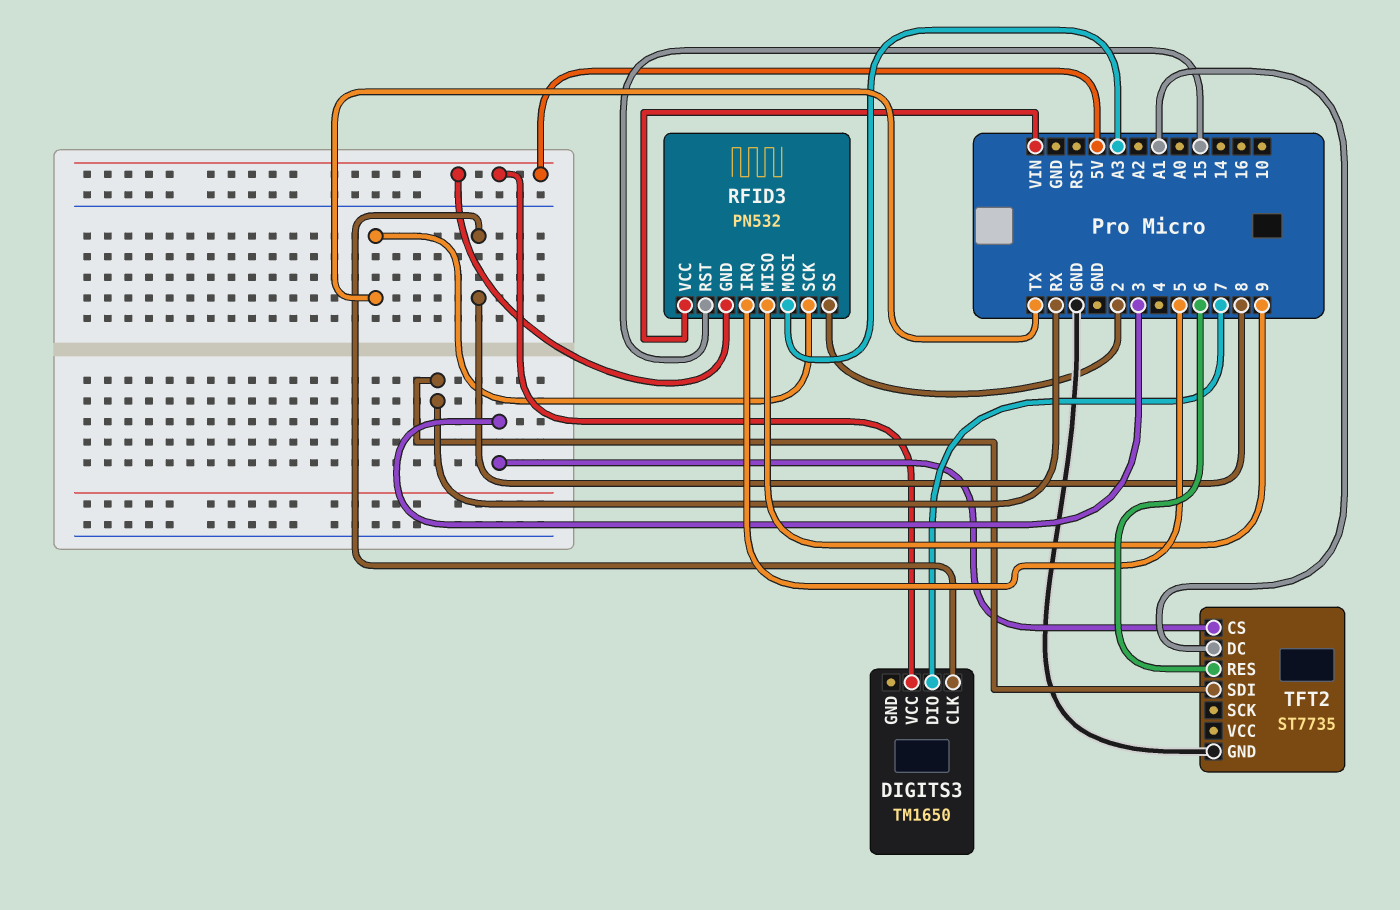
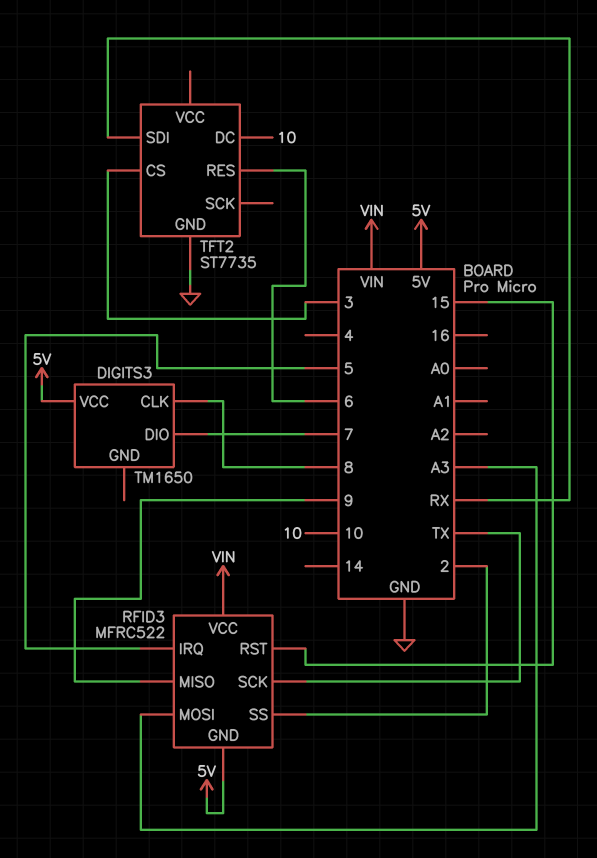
RFID3: PN532 -> MFRC522
TFT2 pin DC: A1 -> 10

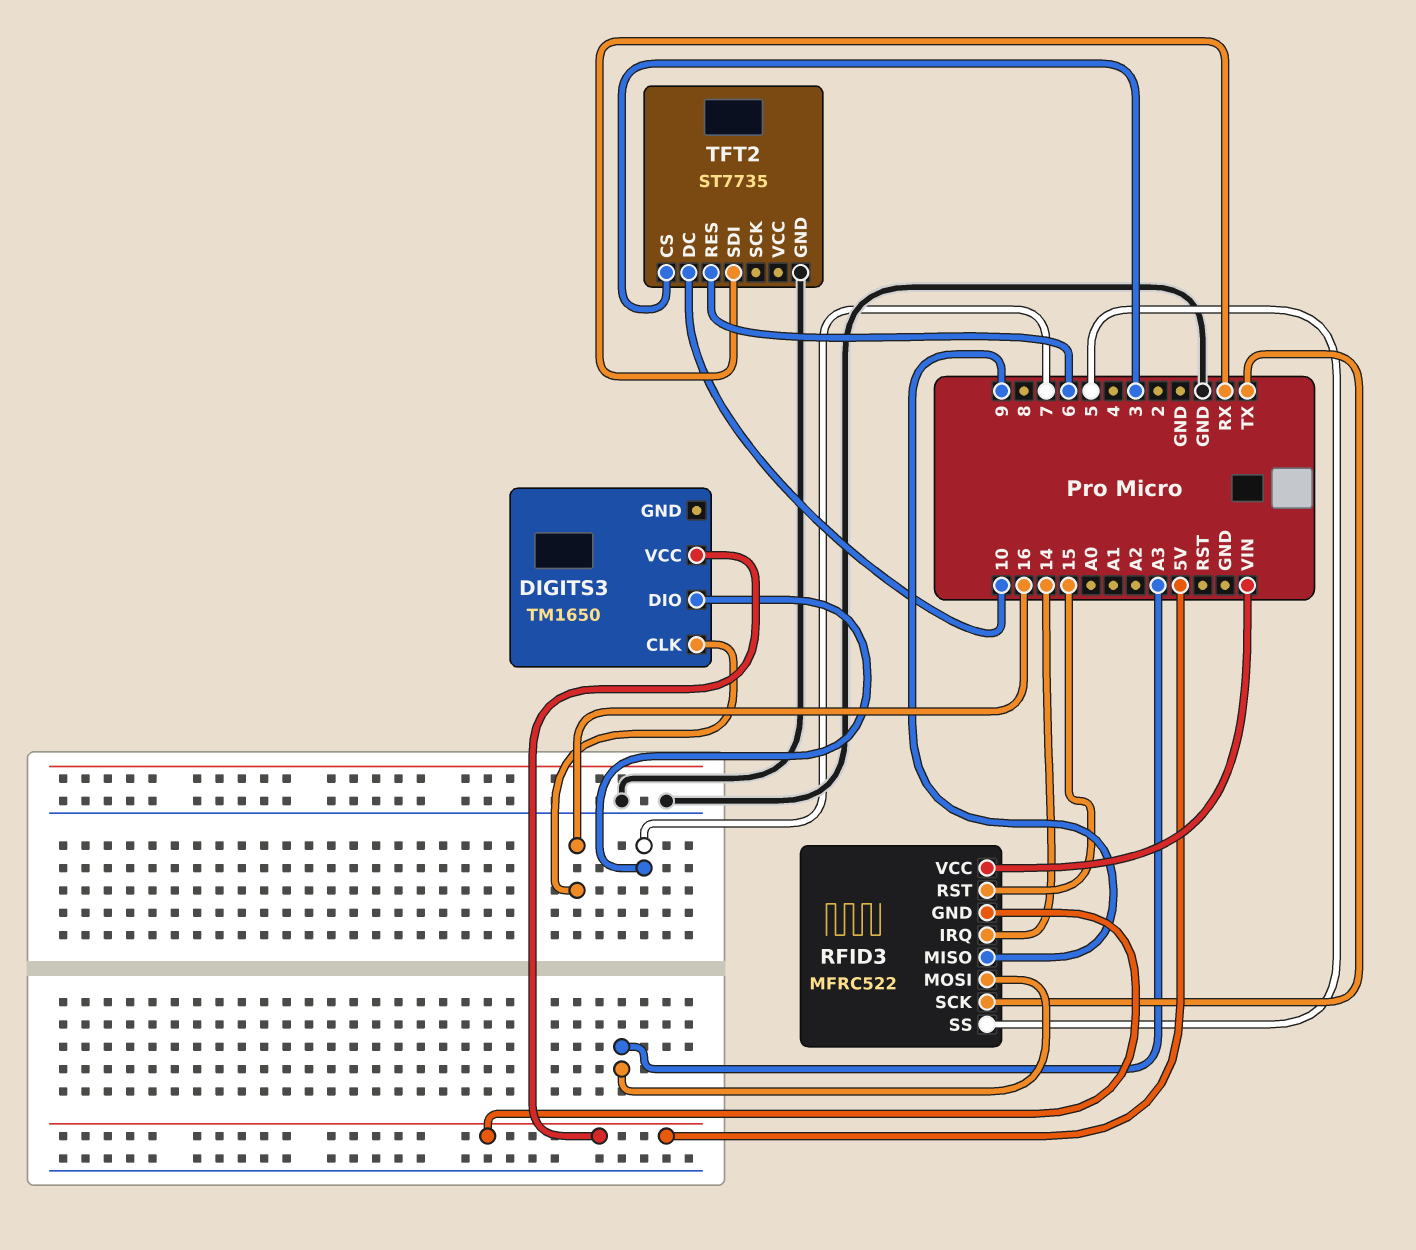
DIGITS3 pin CLK: 8 -> 16
RFID3 pin IRQ: 5 -> 14
RFID3 pin SS: 2 -> 5

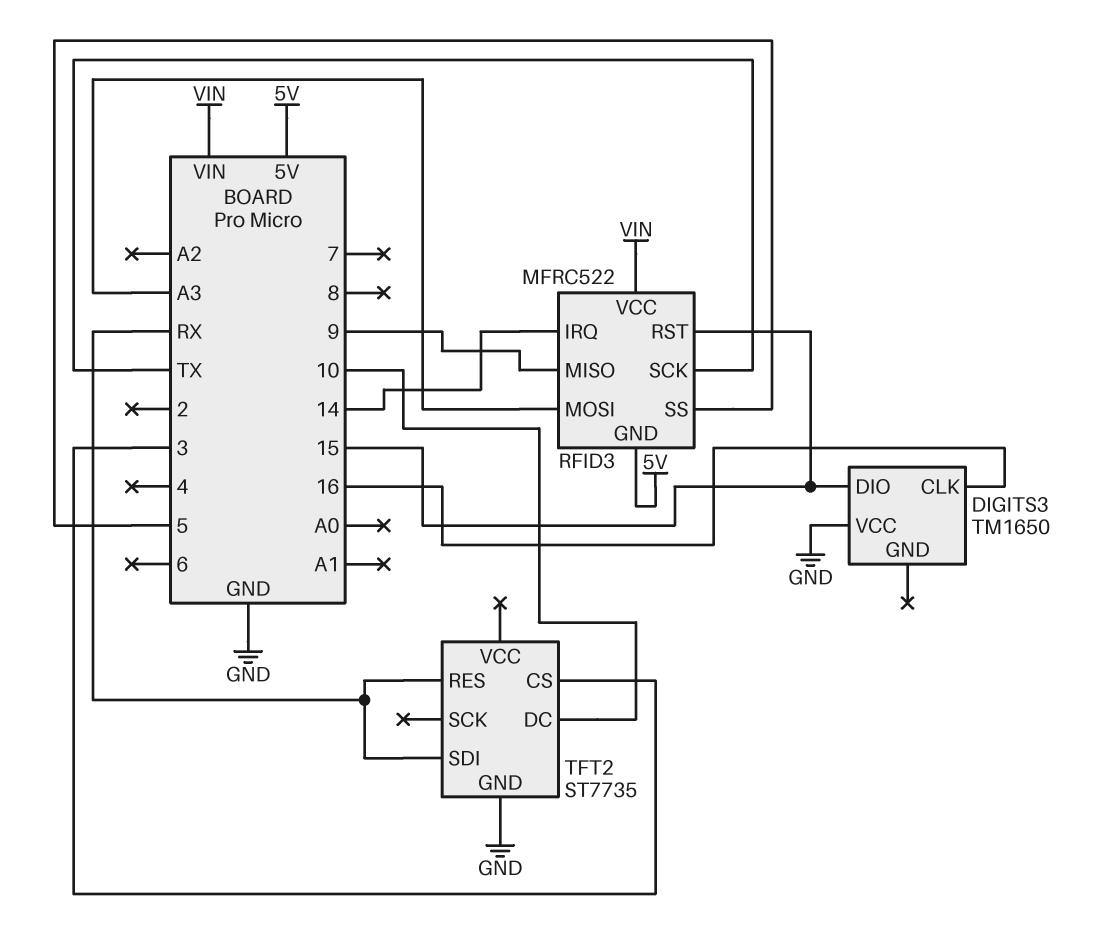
DIGITS3 pin DIO: 7 -> 15
DIGITS3 pin VCC: 5V -> GND
TFT2 pin RES: 6 -> RX

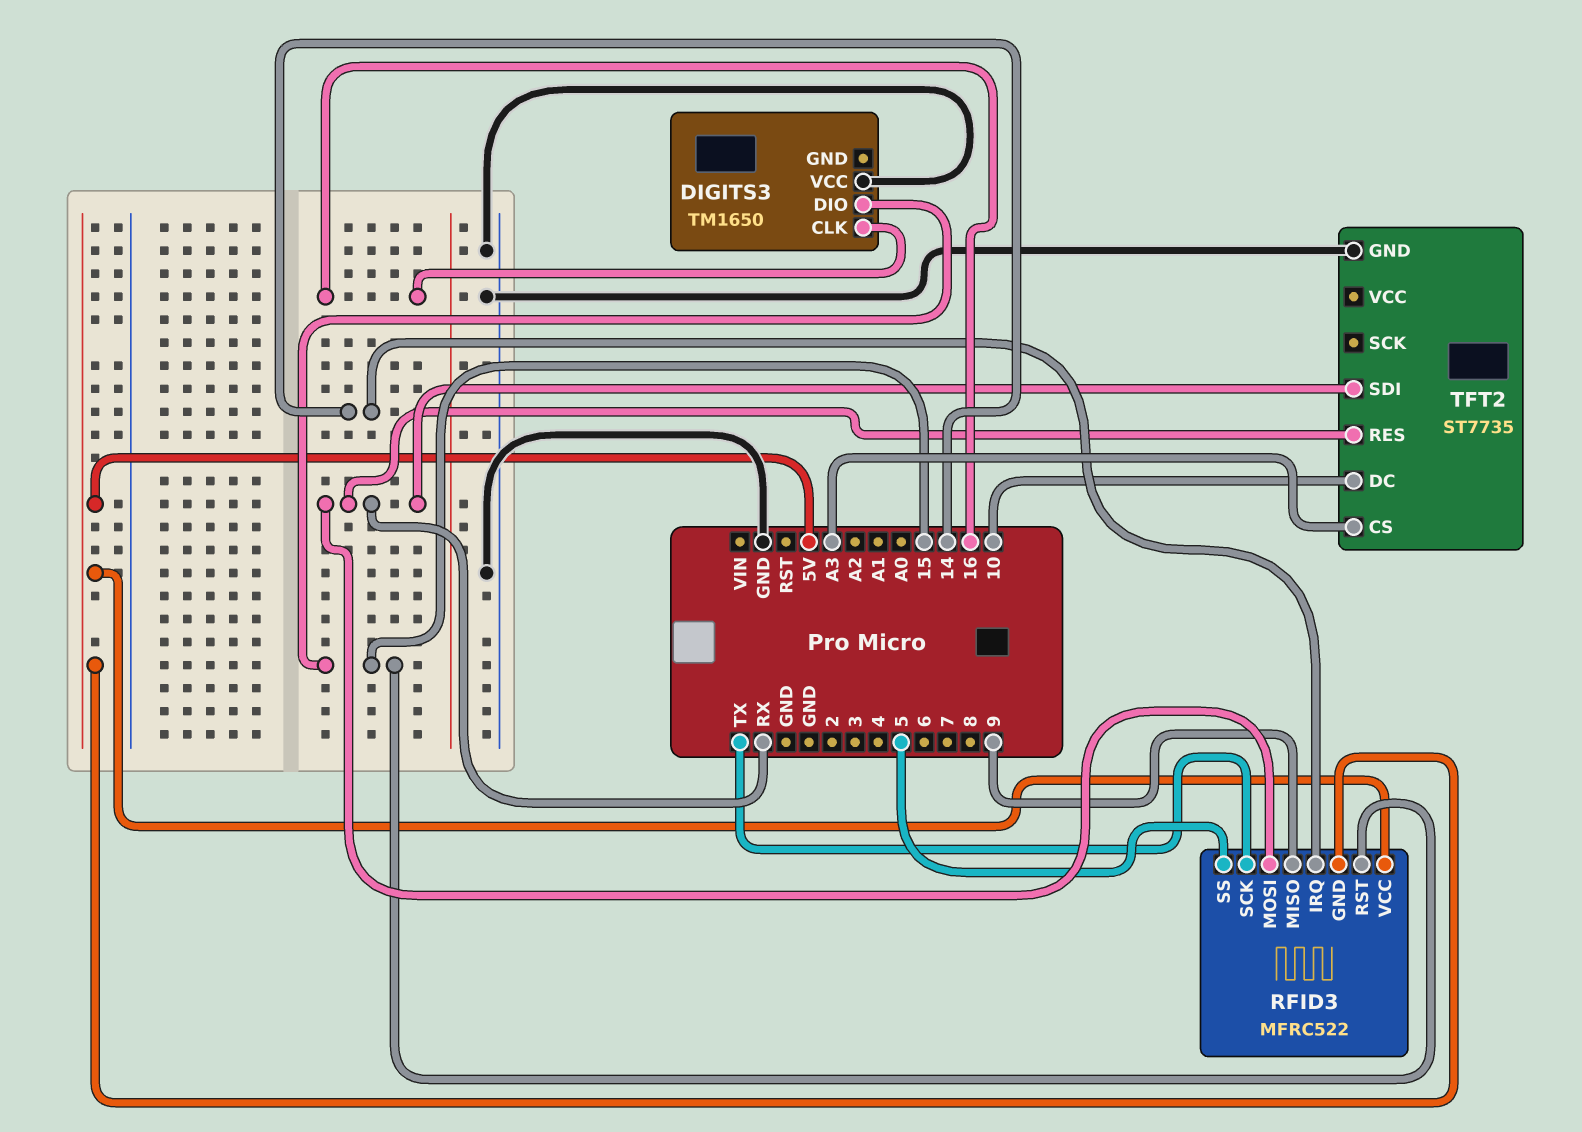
RFID3 pin MOSI: A3 -> RX
RFID3 pin VCC: VIN -> 5V
TFT2 pin CS: 3 -> A3

